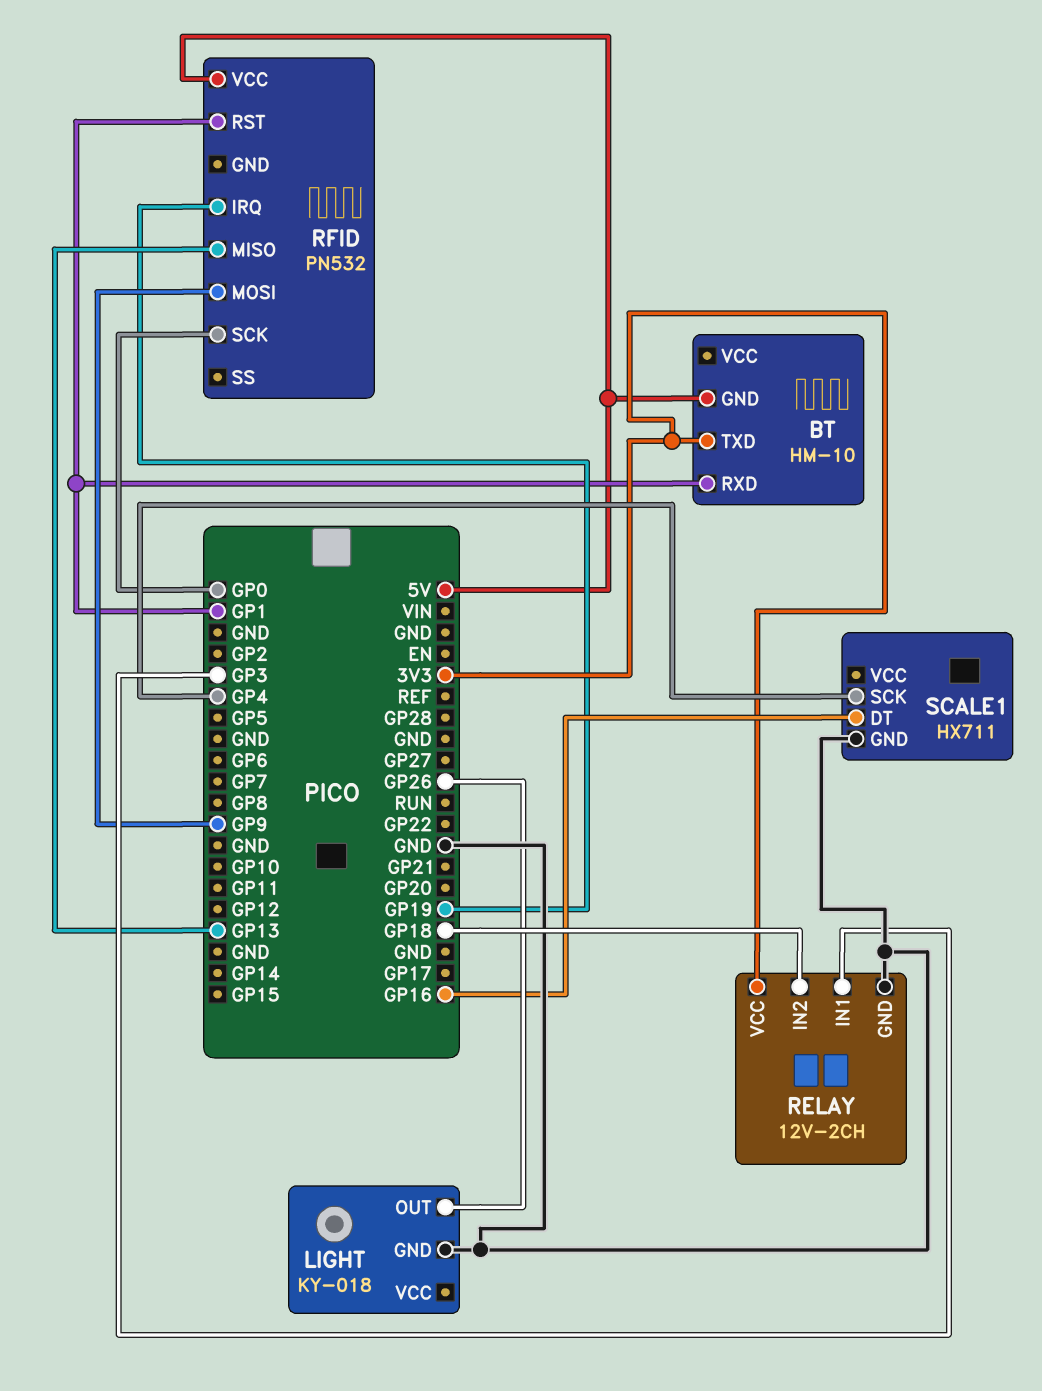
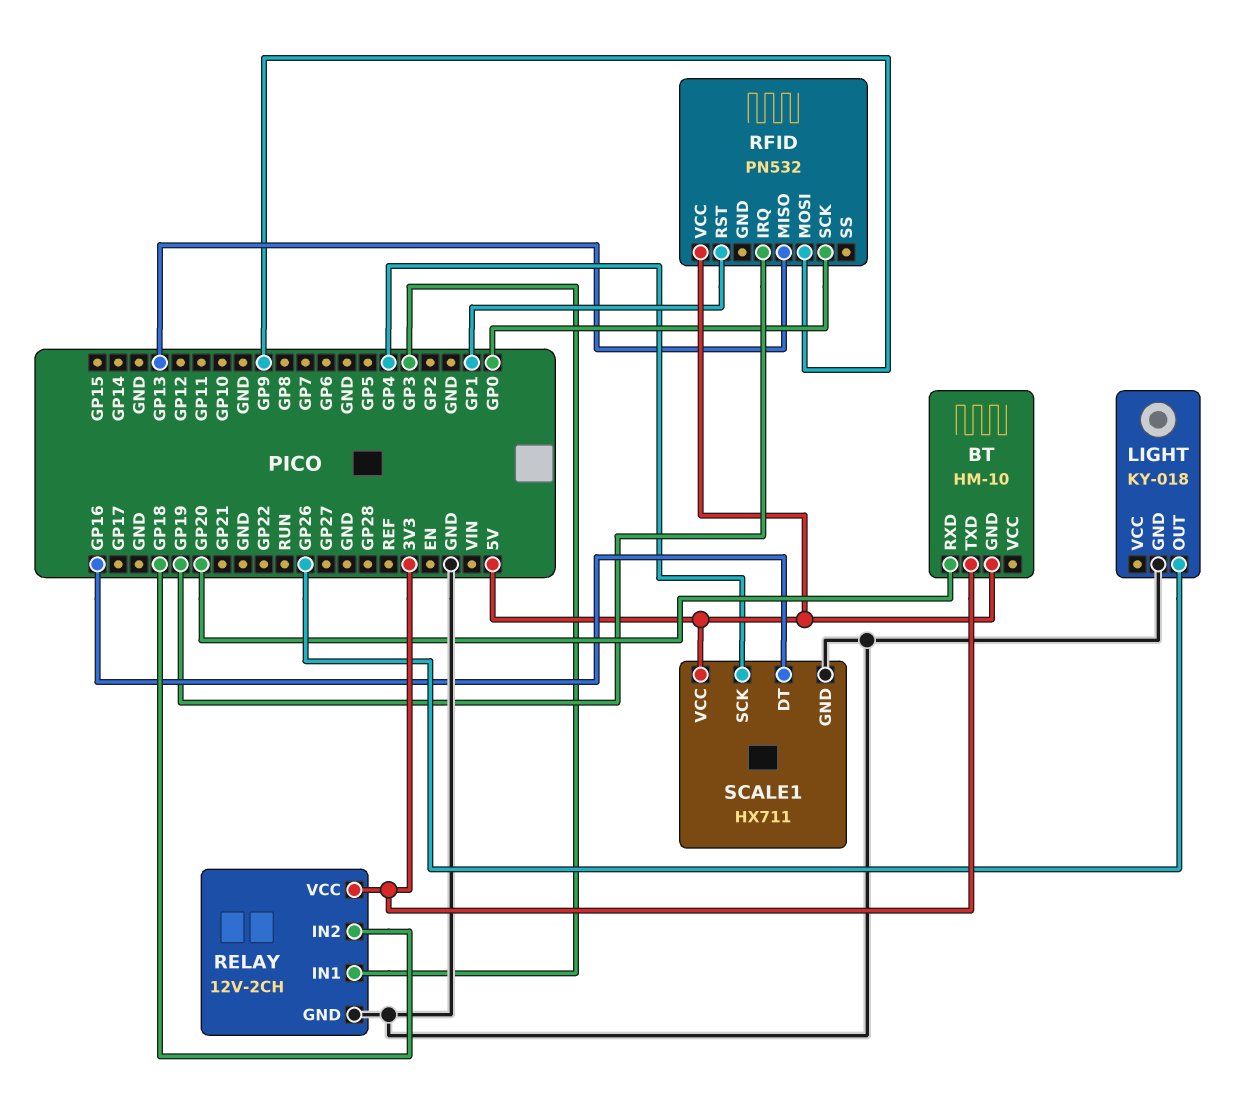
BT pin RXD: GP1 -> GP20
SCALE1 pin VCC: none -> 5V

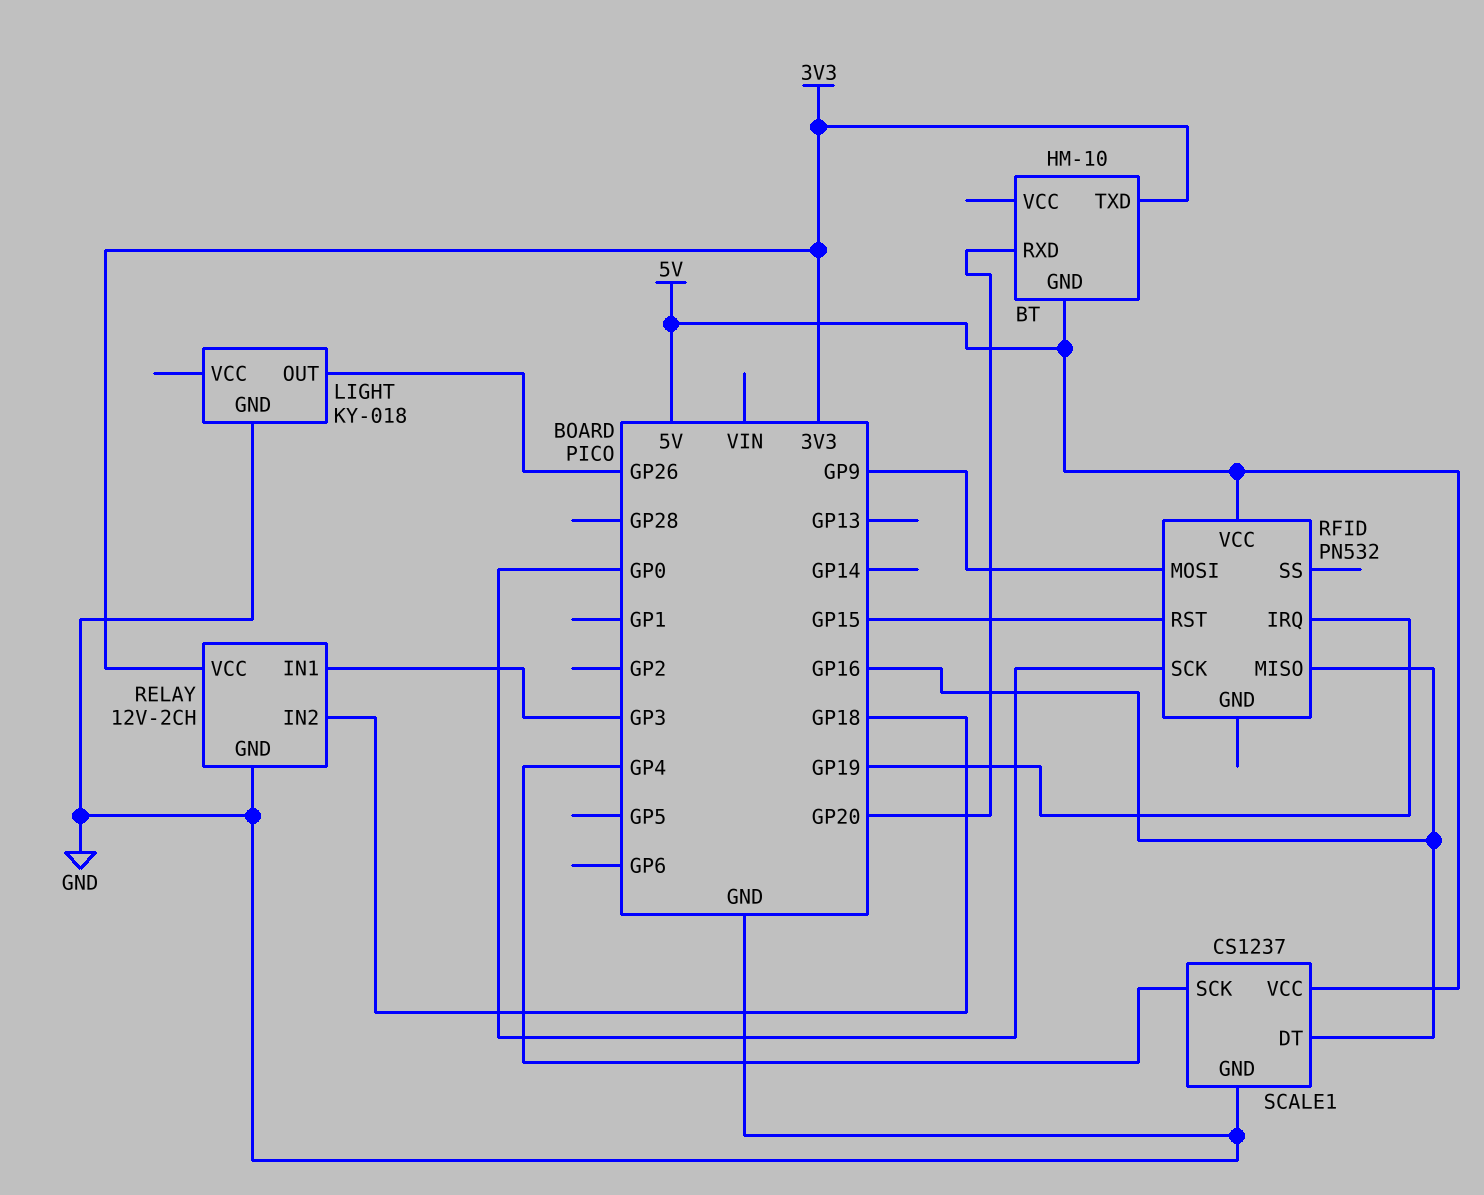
RFID pin MISO: GP13 -> GP16
RFID pin RST: GP1 -> GP15
SCALE1: HX711 -> CS1237

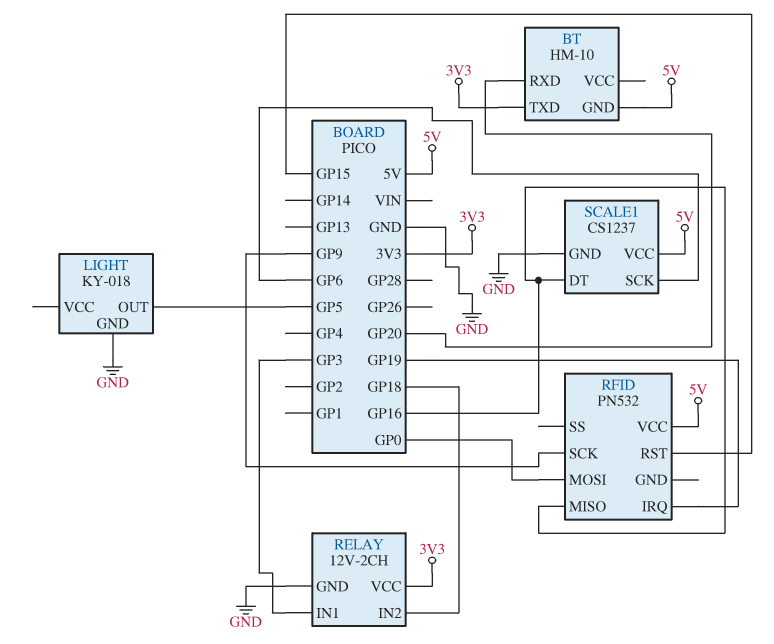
LIGHT pin OUT: GP26 -> GP5
RFID pin MOSI: GP9 -> GP0
RFID pin SCK: GP0 -> GP9
SCALE1 pin SCK: GP4 -> GP6

